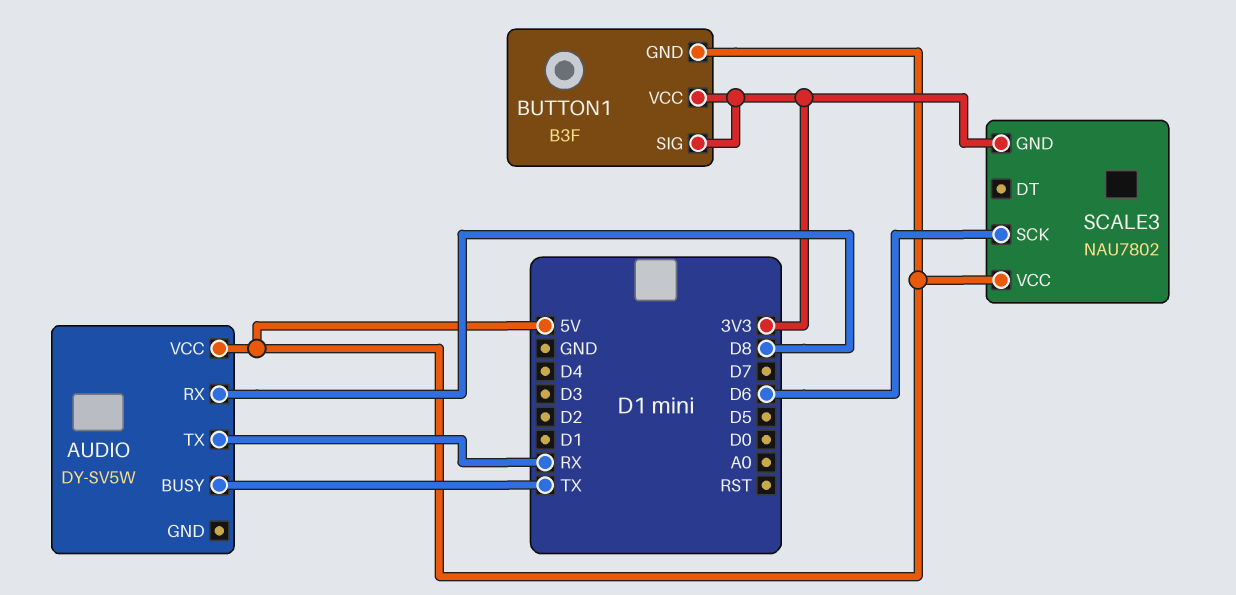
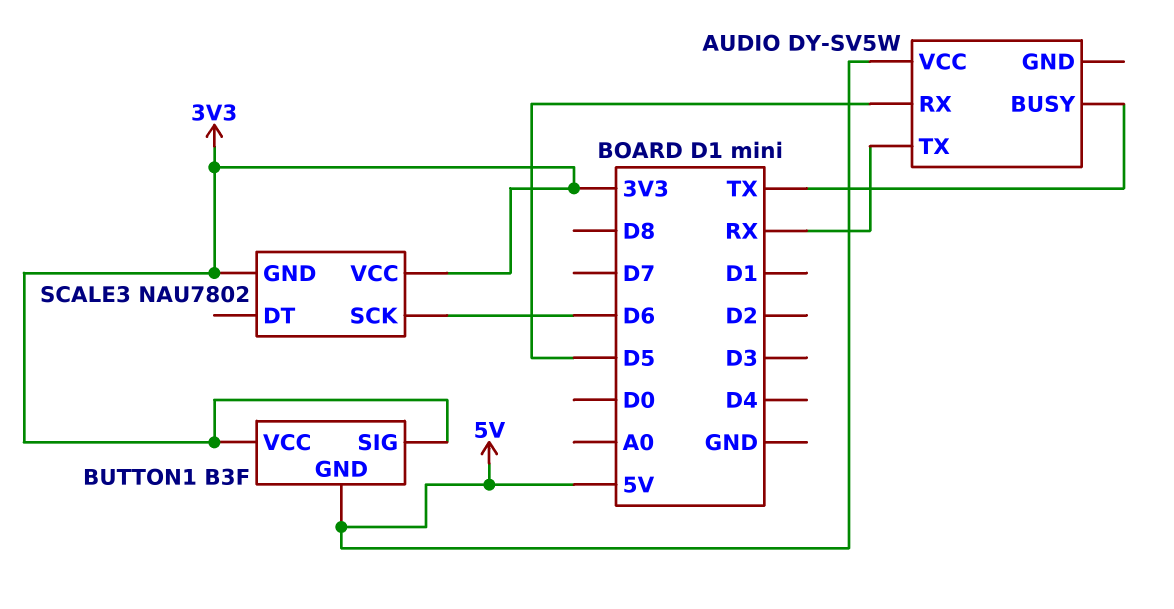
AUDIO pin RX: D8 -> D5
SCALE3 pin VCC: 5V -> 3V3

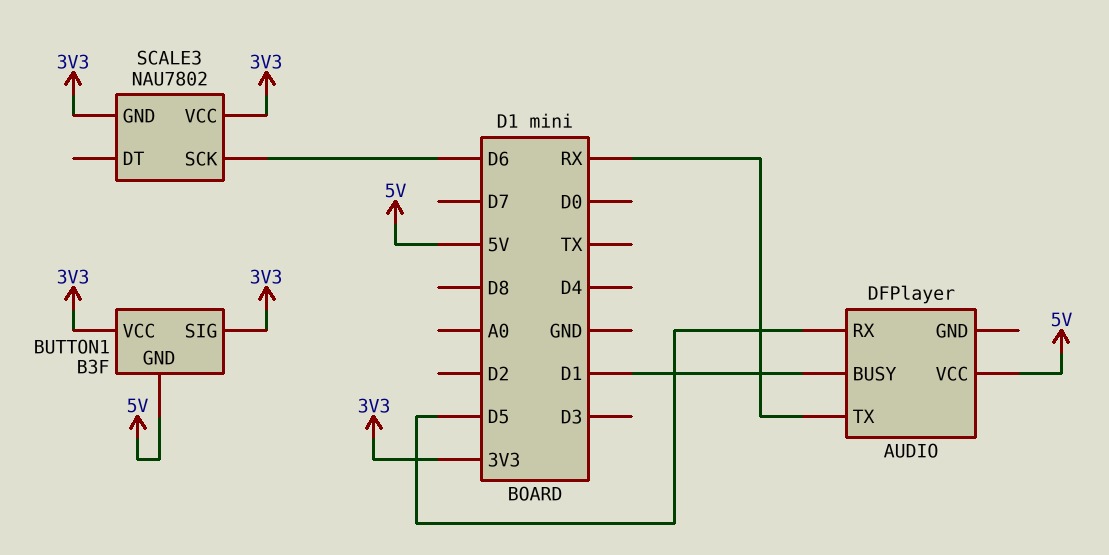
AUDIO: DY-SV5W -> DFPlayer
AUDIO pin BUSY: TX -> D1

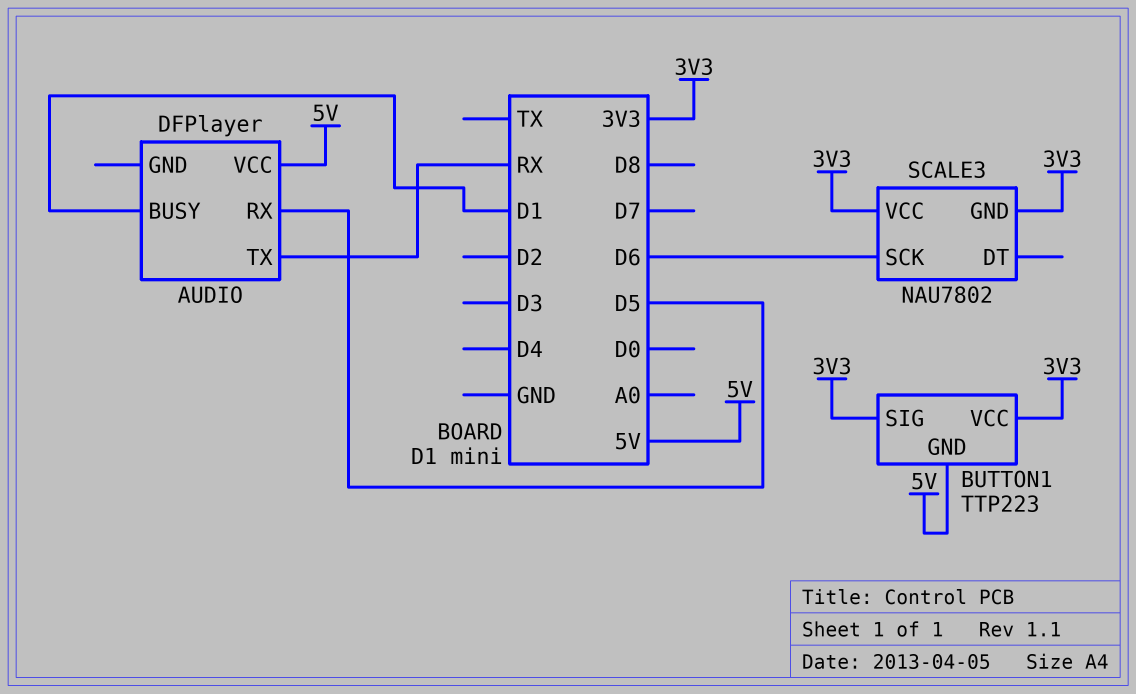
BUTTON1: B3F -> TTP223

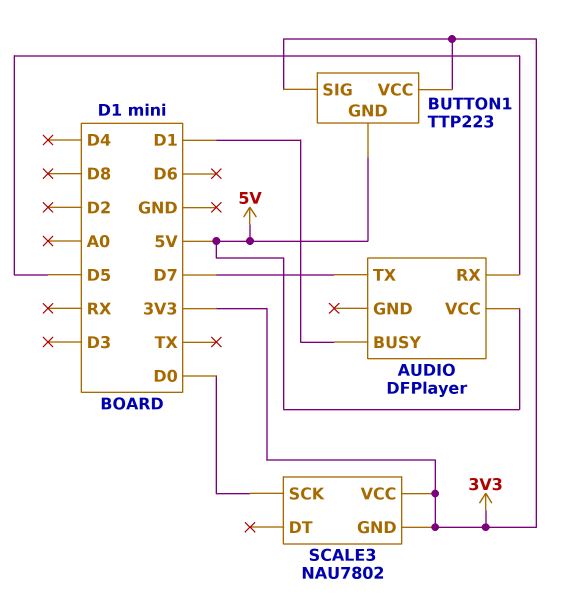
AUDIO pin TX: RX -> D7
SCALE3 pin SCK: D6 -> D0

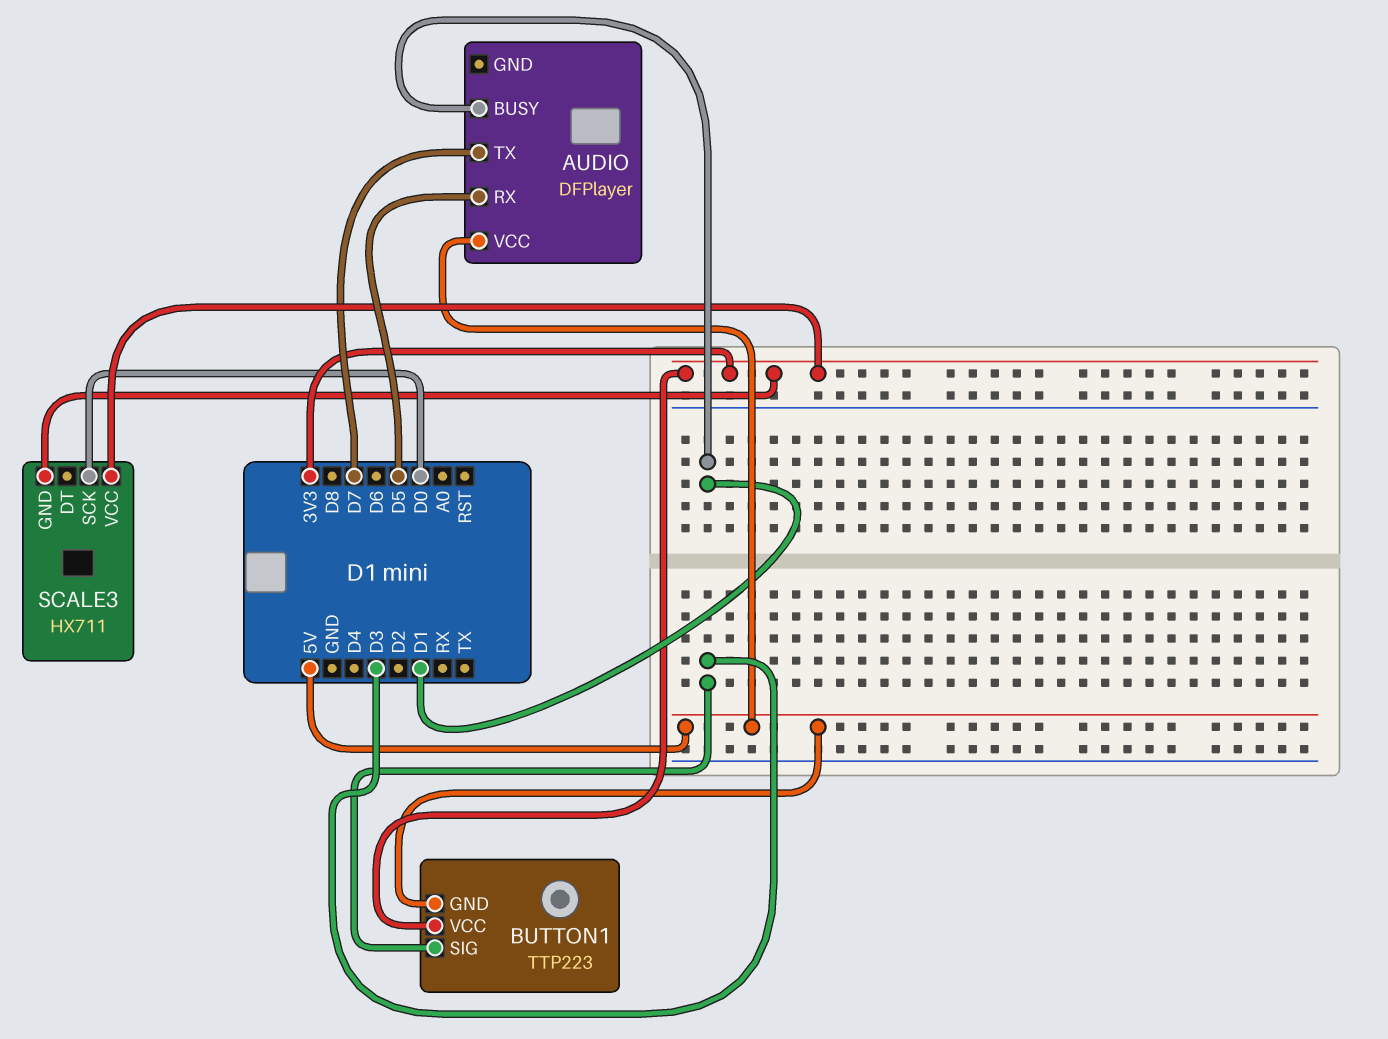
BUTTON1 pin SIG: 3V3 -> D3
SCALE3: NAU7802 -> HX711

